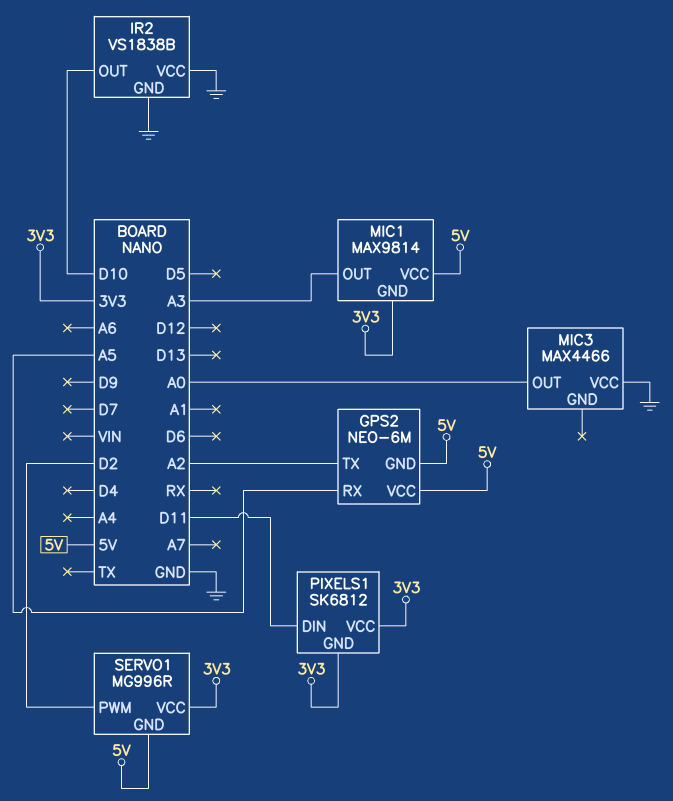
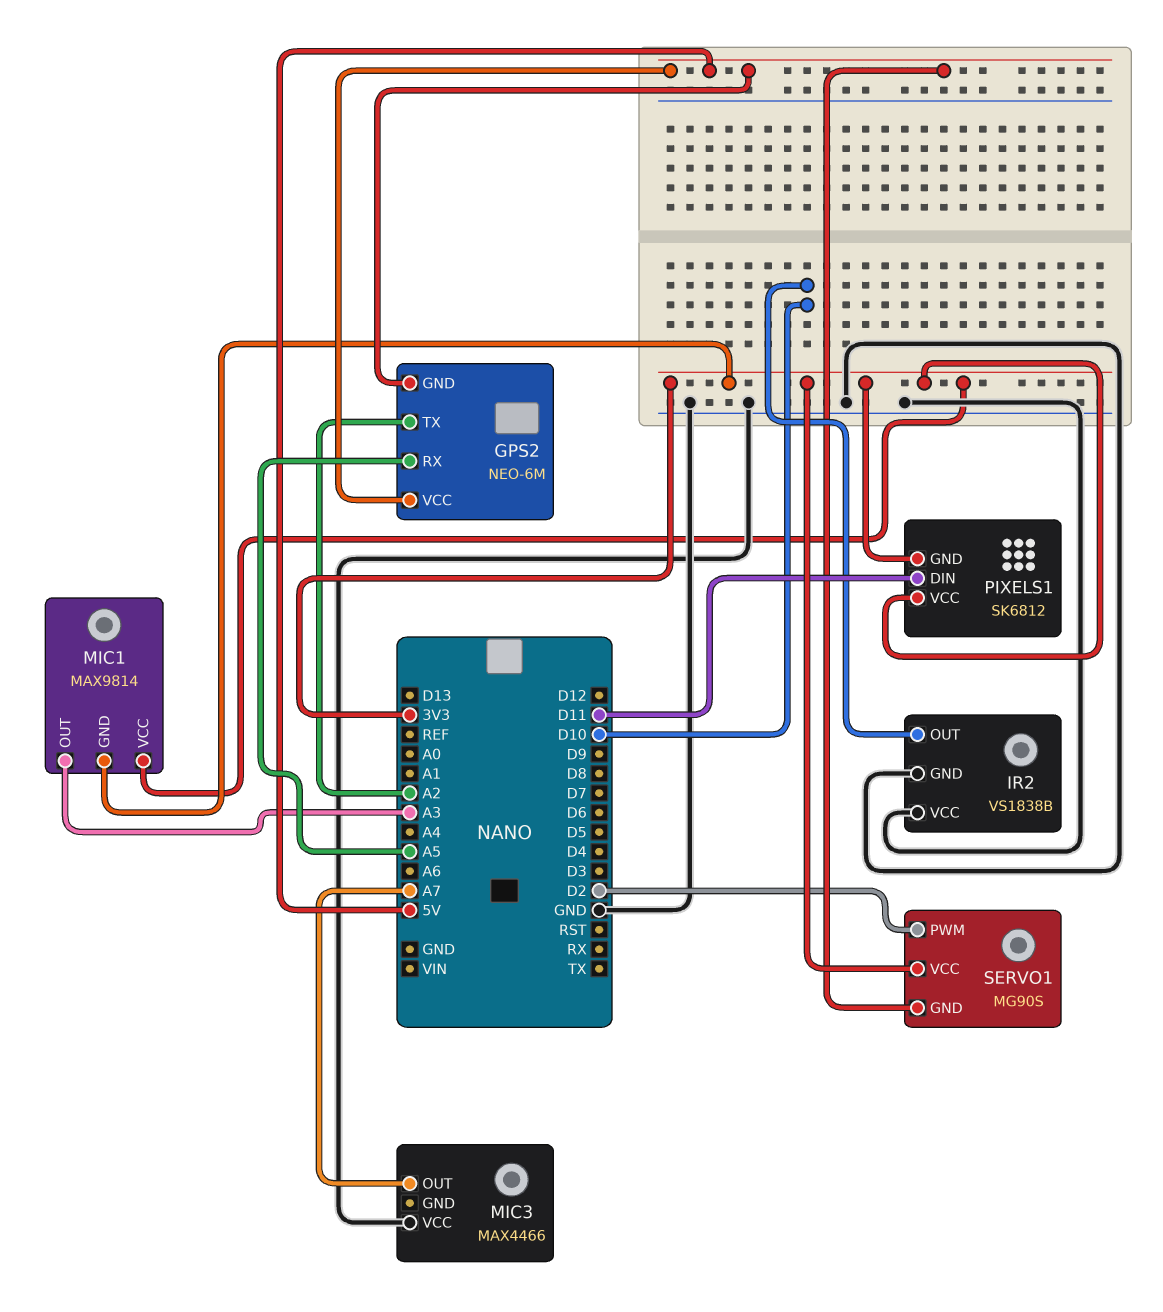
MIC1 pin VCC: 5V -> 3V3
MIC3 pin OUT: A0 -> A7
SERVO1: MG996R -> MG90S

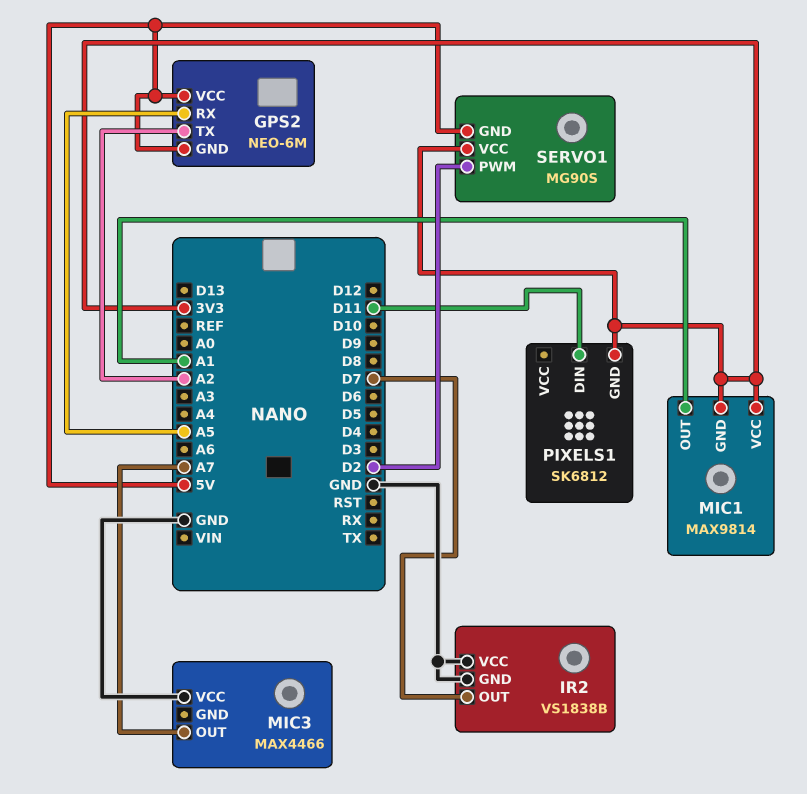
IR2 pin OUT: D10 -> D7
MIC1 pin OUT: A3 -> A1
PIXELS1 pin VCC: 3V3 -> none

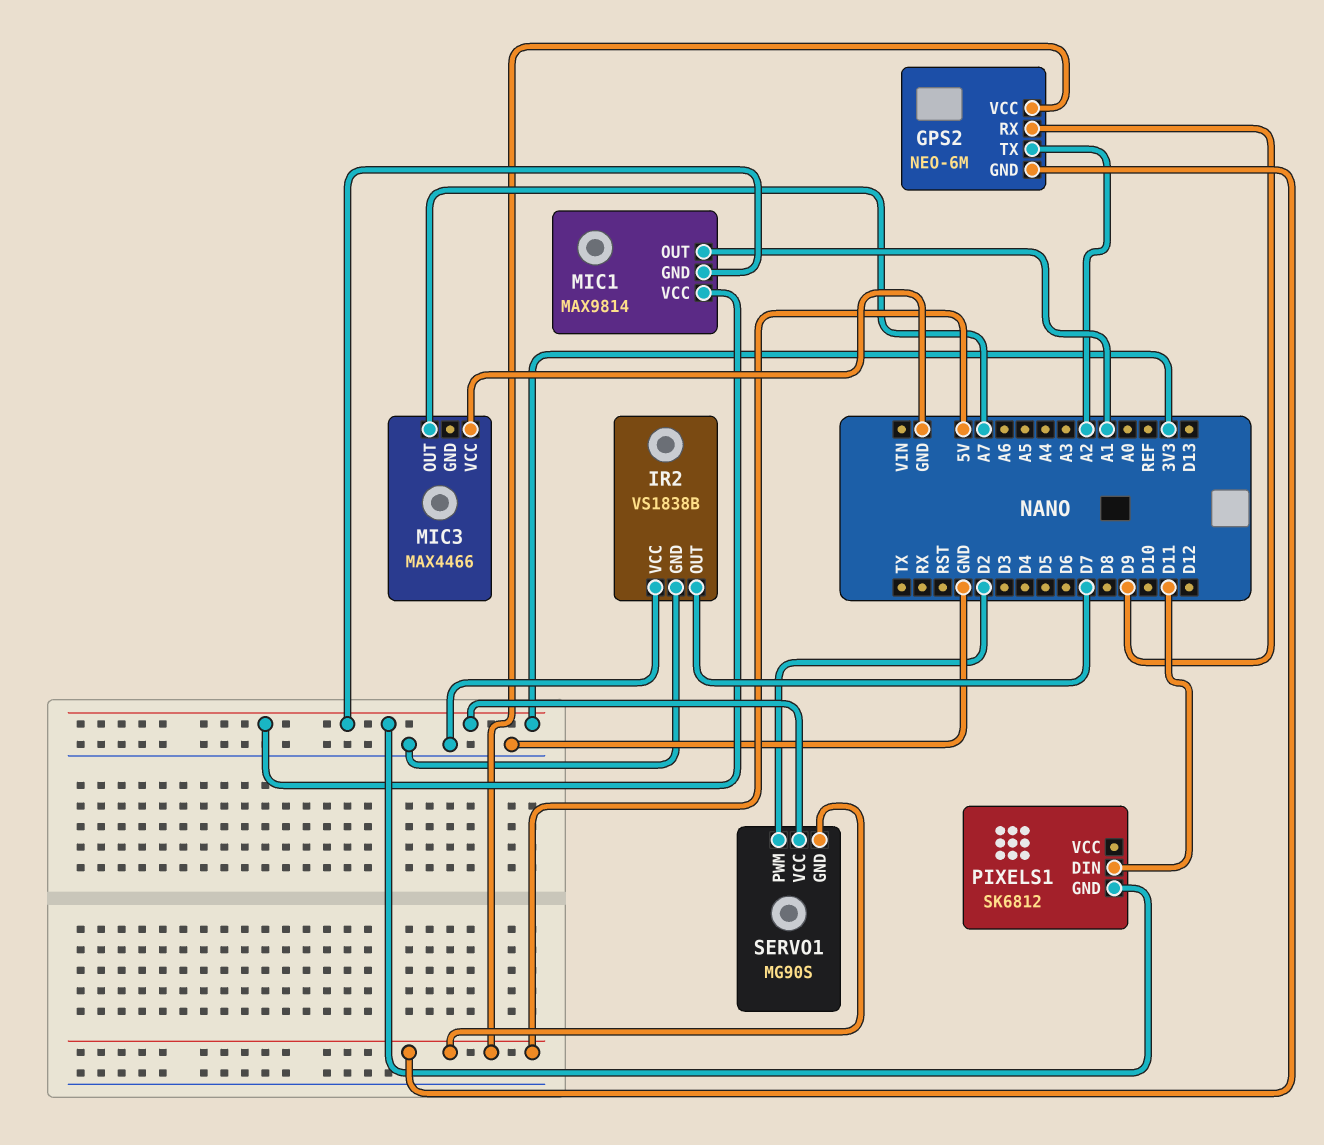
GPS2 pin RX: A5 -> D9

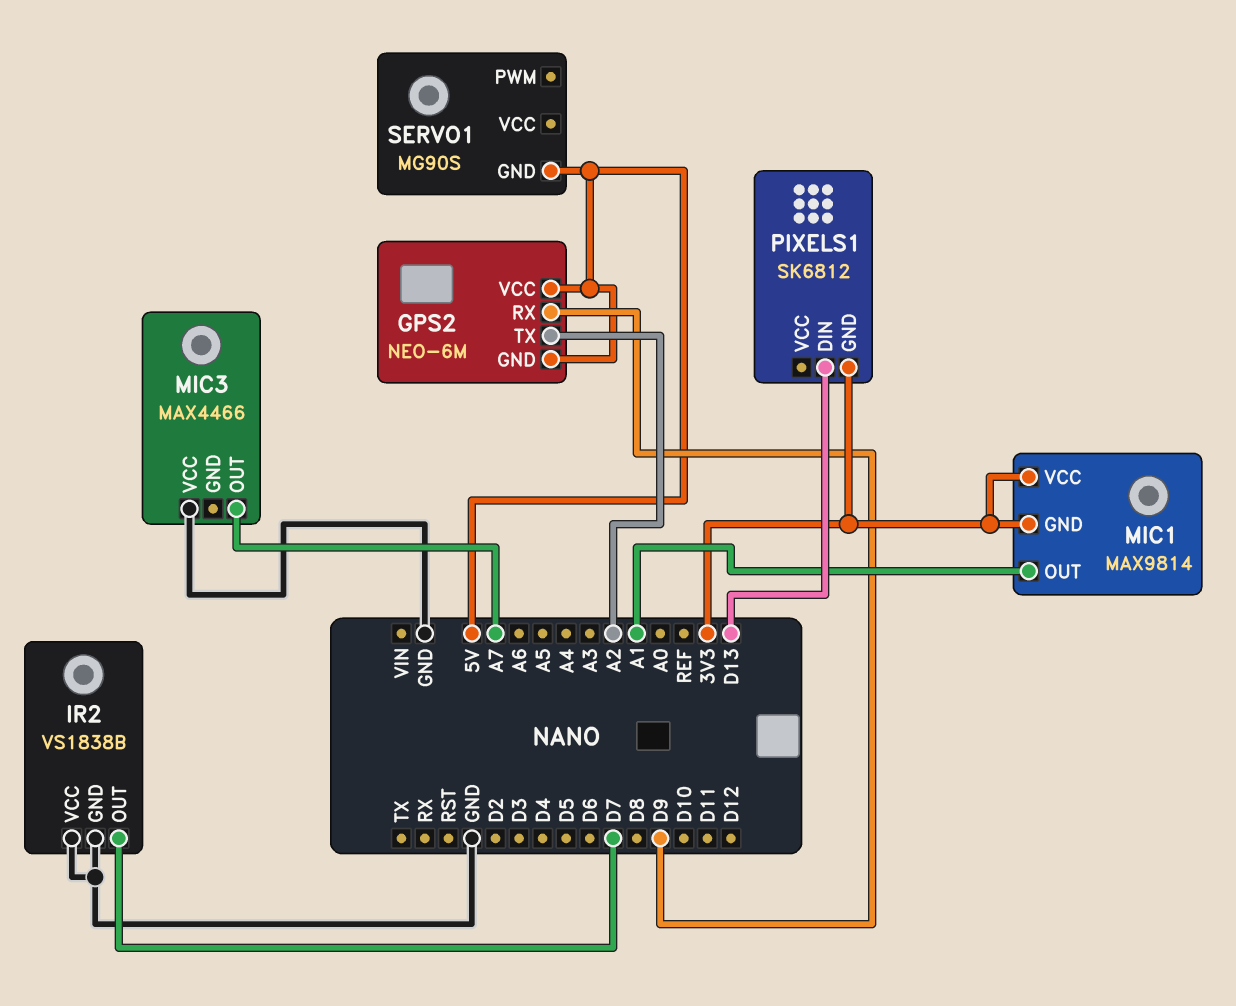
PIXELS1 pin DIN: D11 -> D13
SERVO1 pin PWM: D2 -> none
SERVO1 pin VCC: 3V3 -> none

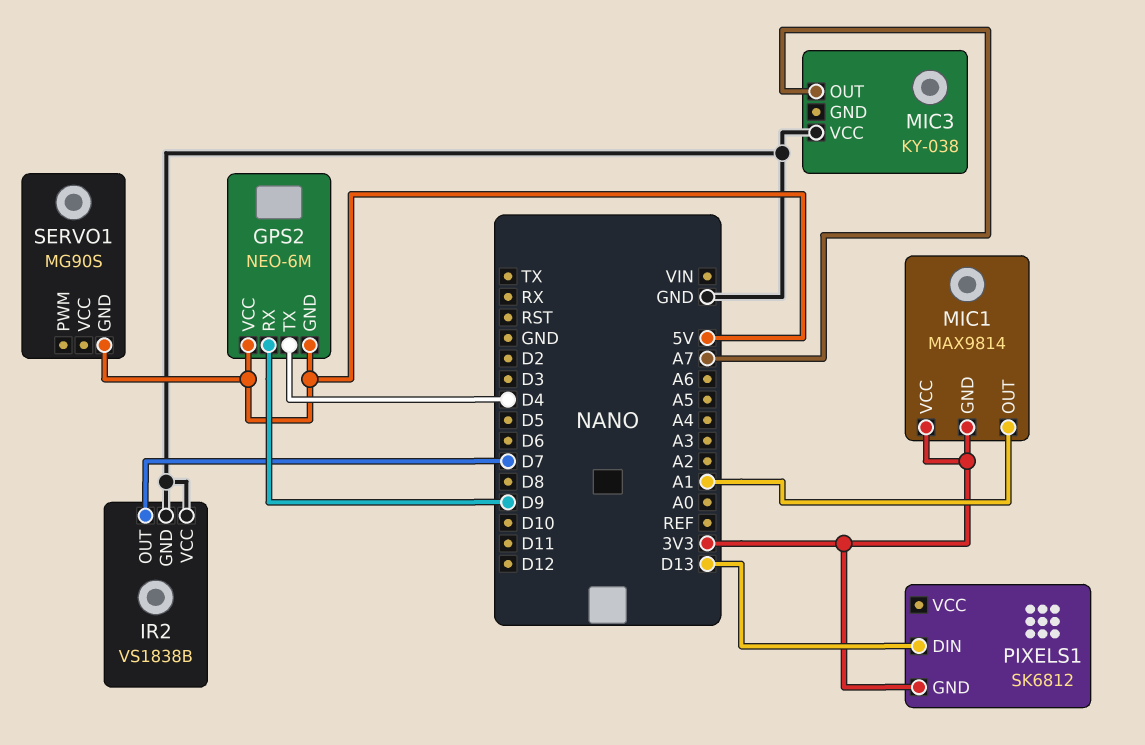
GPS2 pin TX: A2 -> D4
MIC3: MAX4466 -> KY-038

